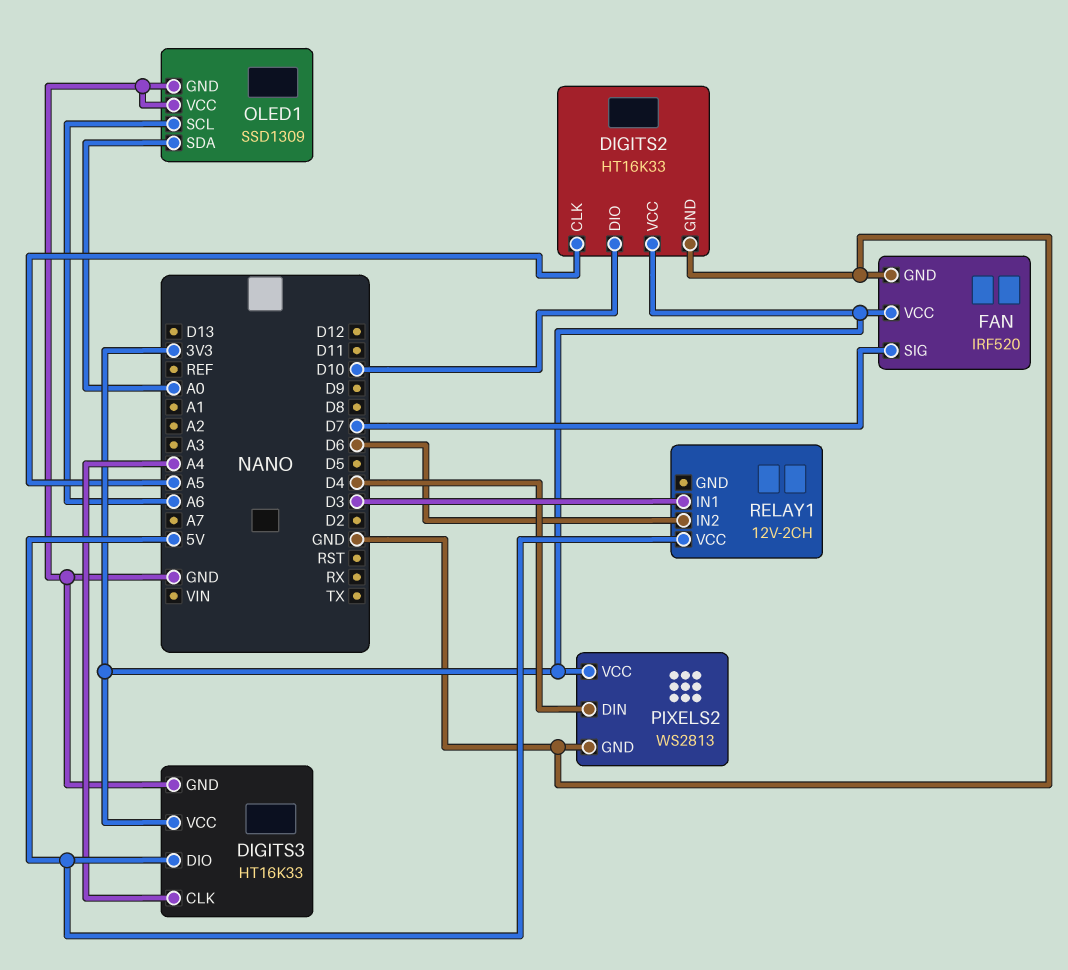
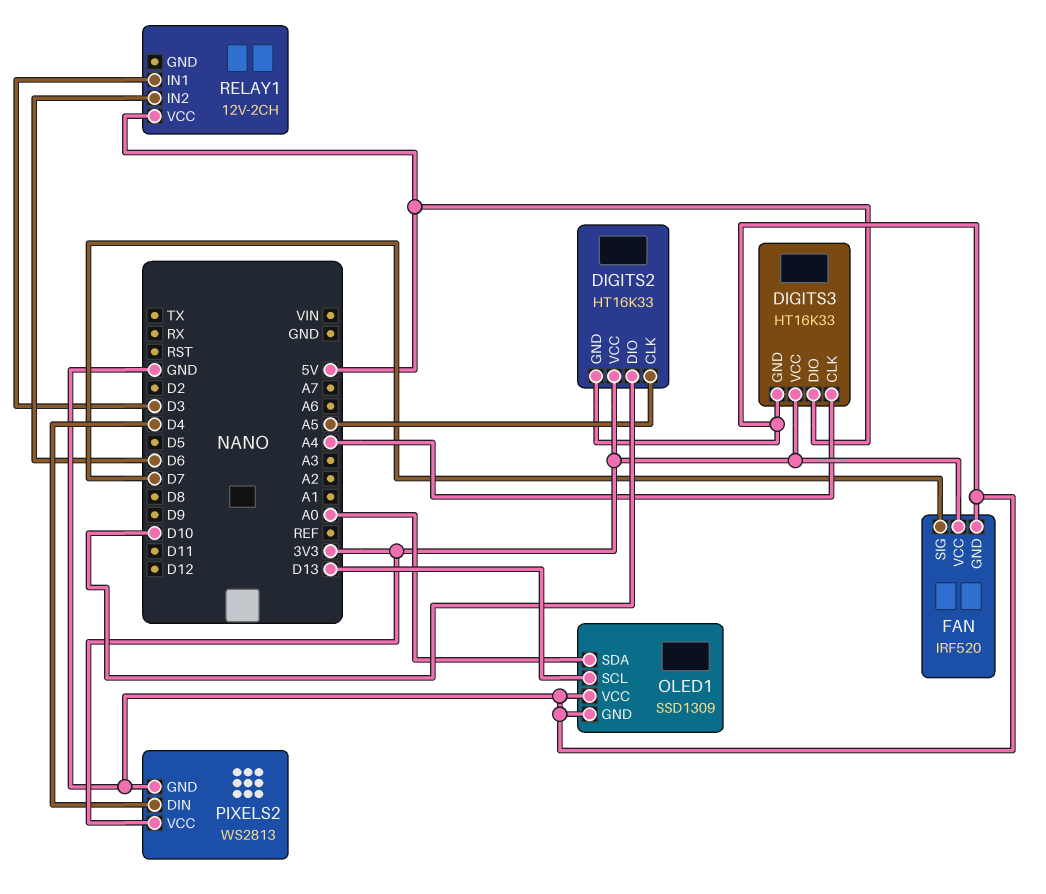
OLED1 pin SCL: A6 -> D13

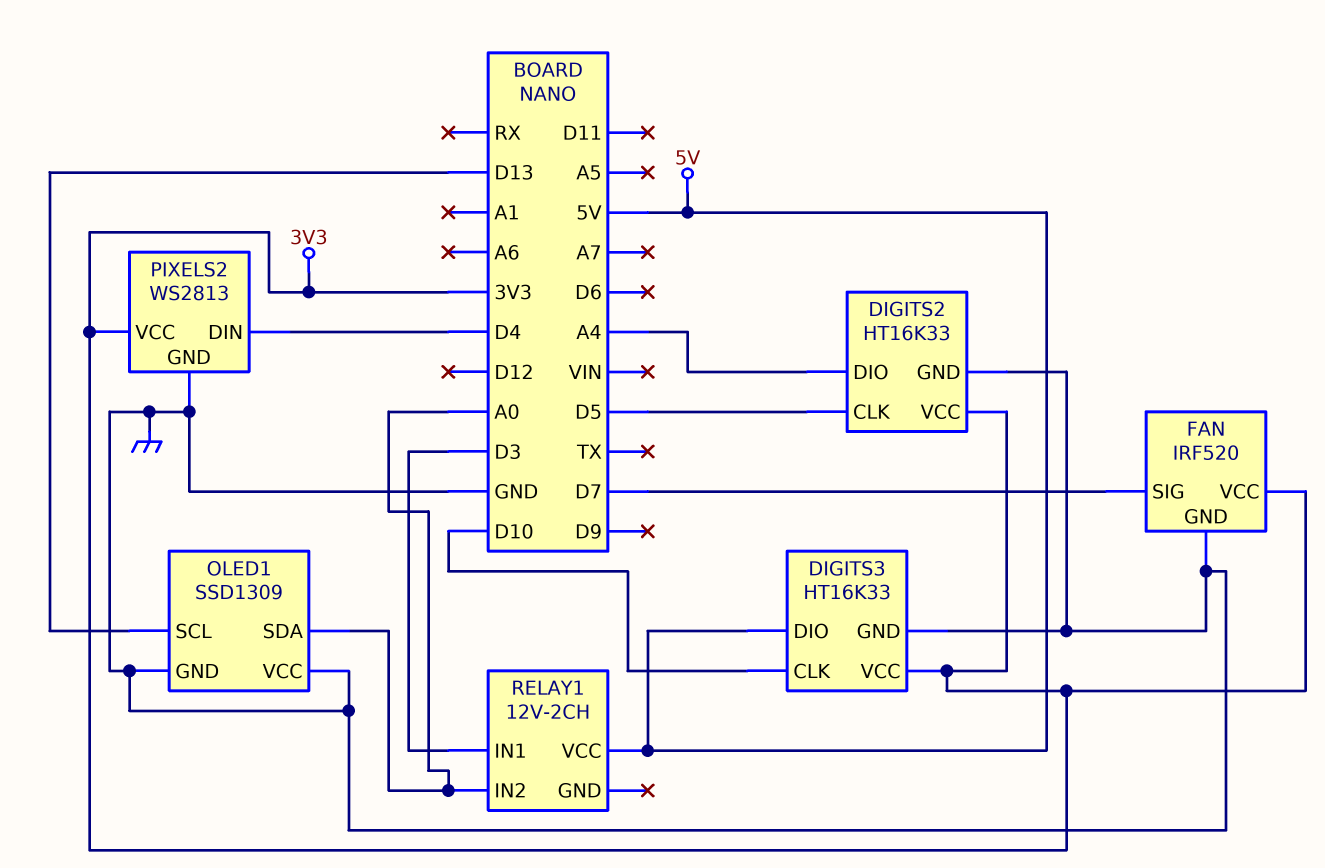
DIGITS2 pin CLK: A5 -> D5
DIGITS2 pin DIO: D10 -> A4
DIGITS3 pin CLK: A4 -> D10
RELAY1 pin IN2: D6 -> A0

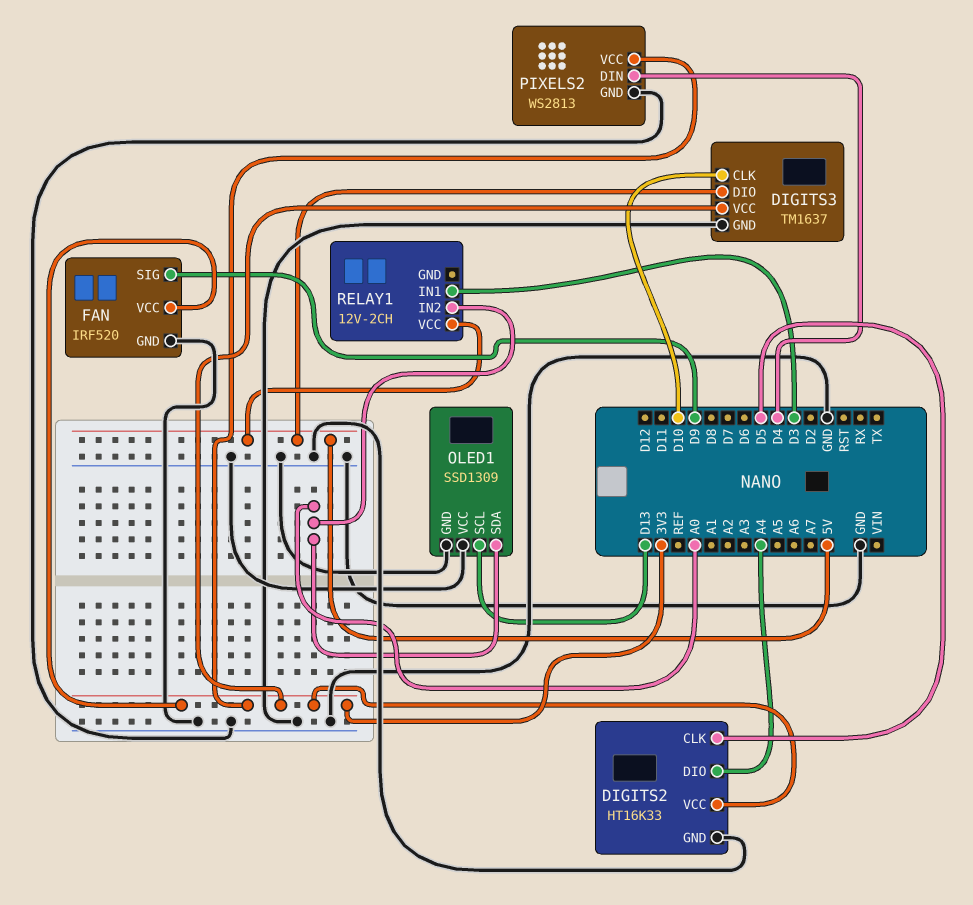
DIGITS3: HT16K33 -> TM1637
FAN pin SIG: D7 -> D9

